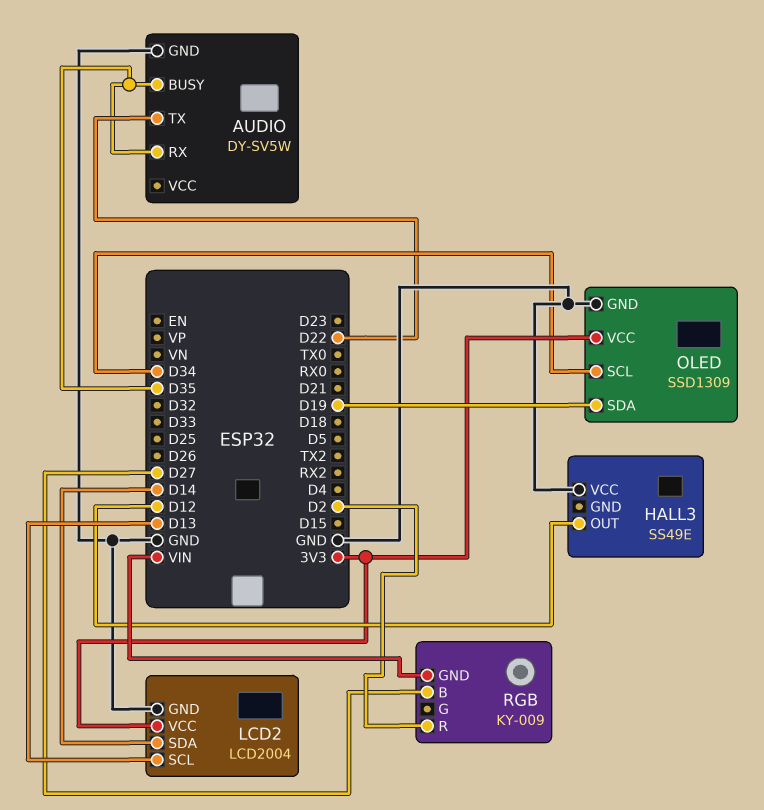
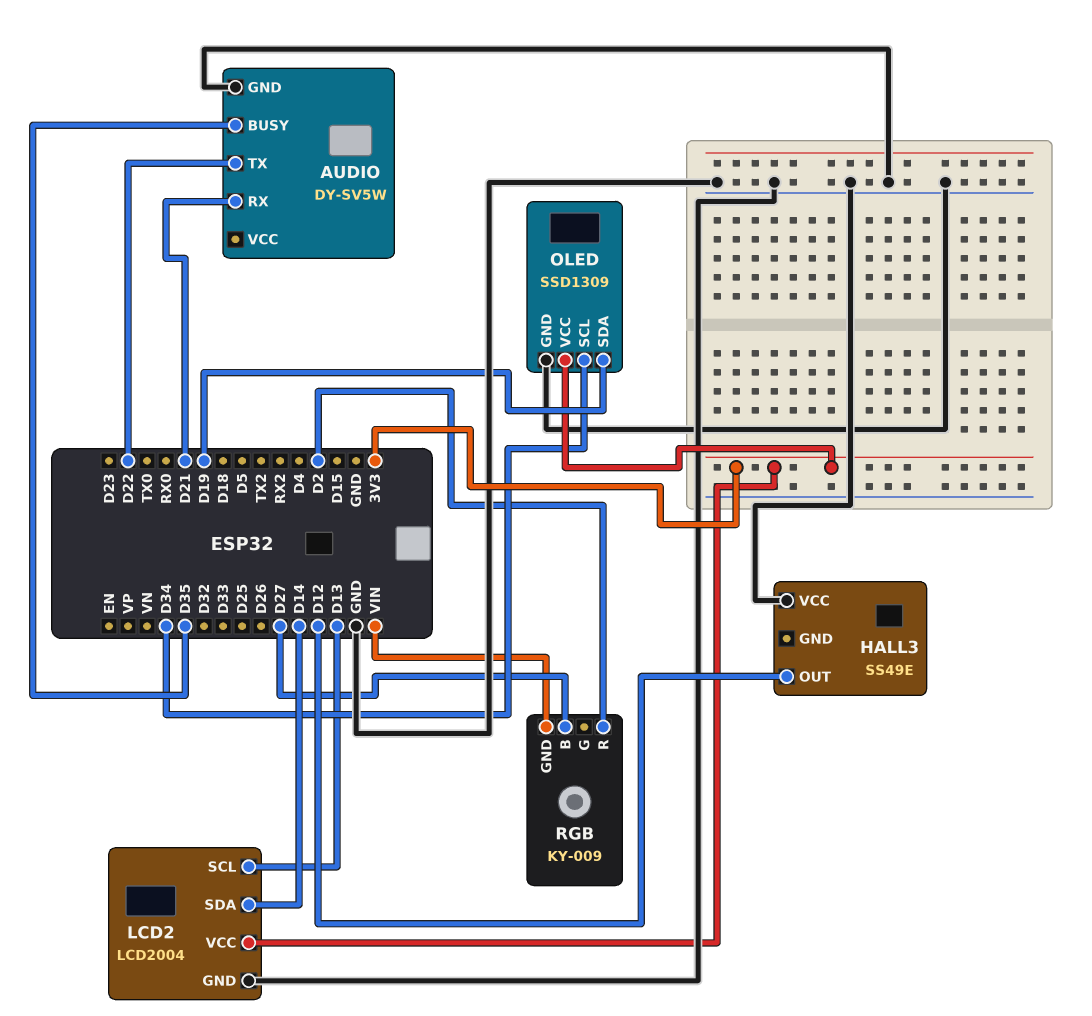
AUDIO pin RX: D35 -> D21

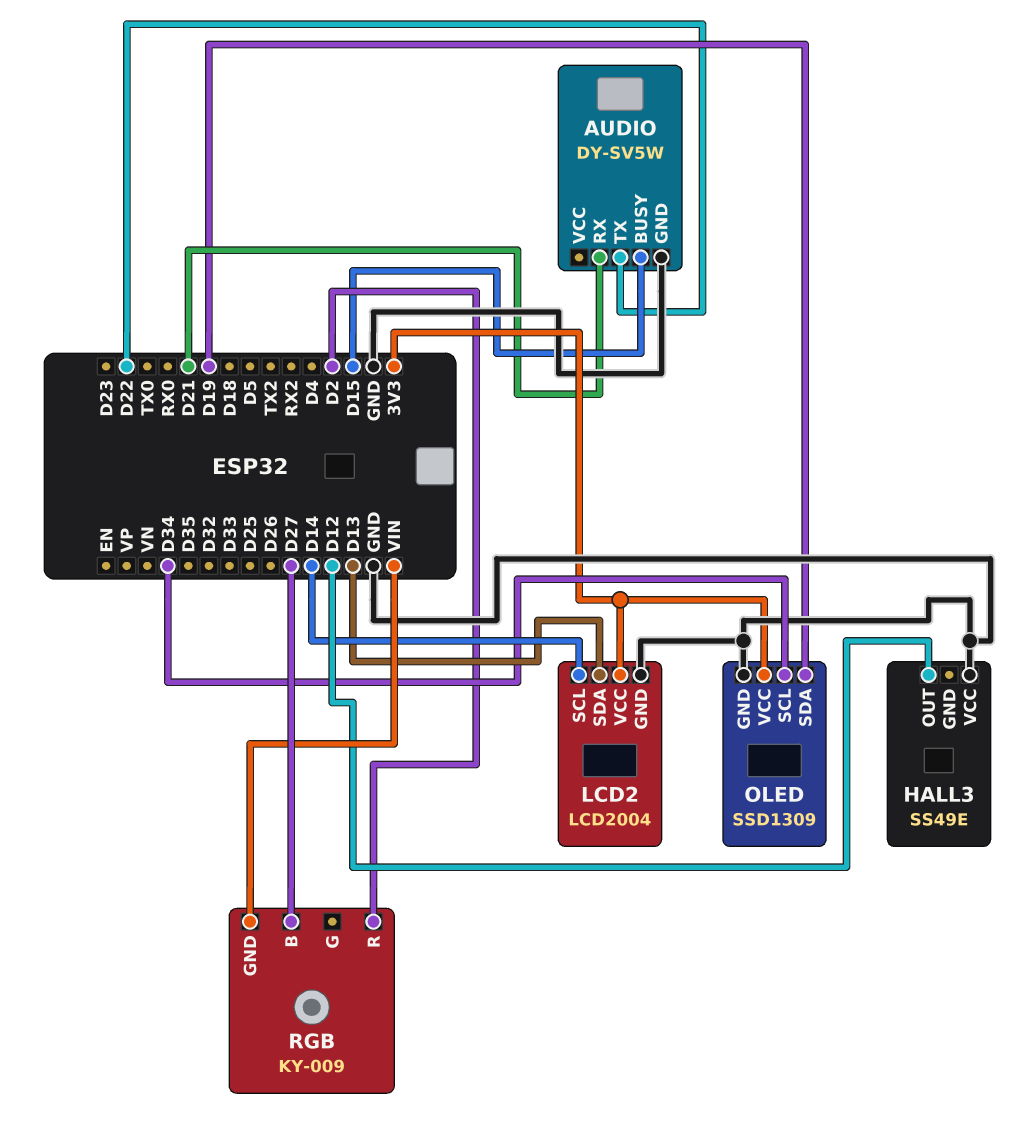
AUDIO pin BUSY: D35 -> D15
LCD2 pin SCL: D13 -> D14
LCD2 pin SDA: D14 -> D13

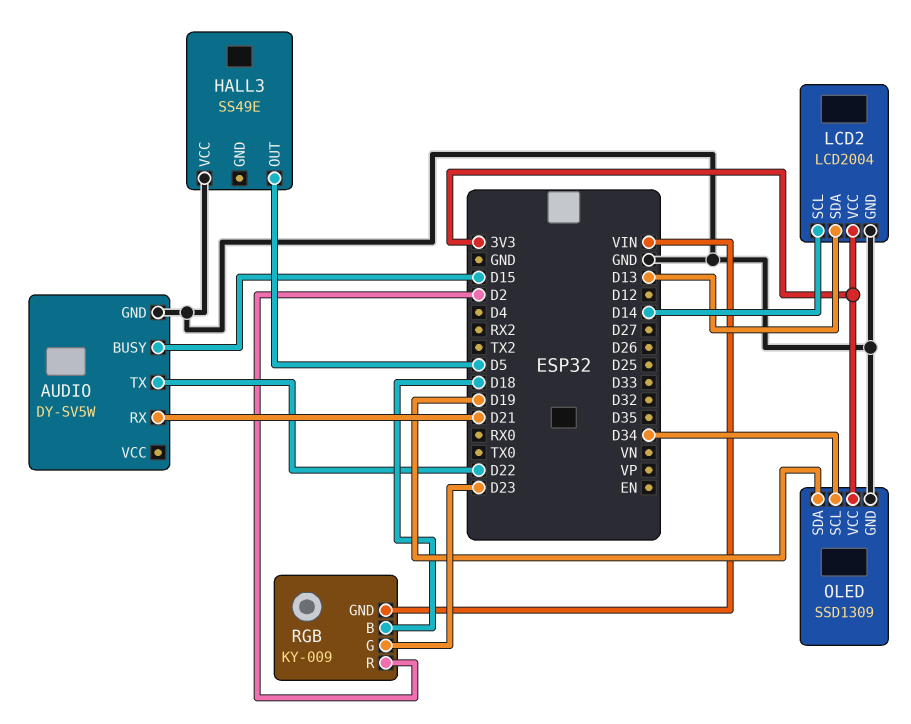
HALL3 pin OUT: D12 -> D5
RGB pin B: D27 -> D18
RGB pin G: none -> D23

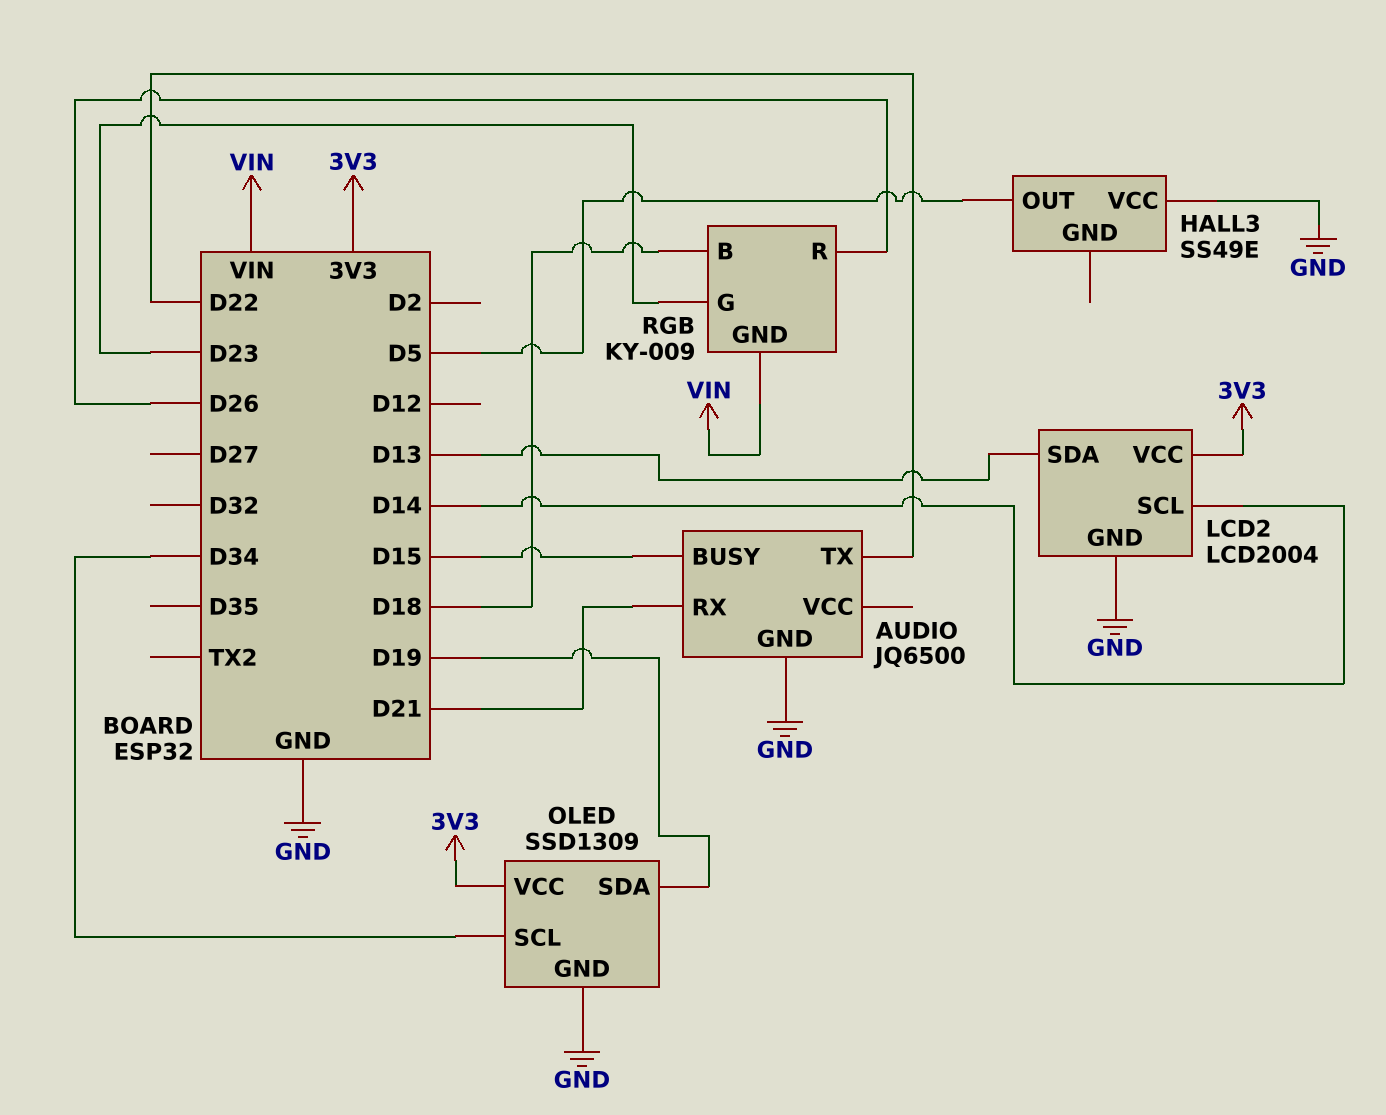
AUDIO: DY-SV5W -> JQ6500
RGB pin R: D2 -> D26

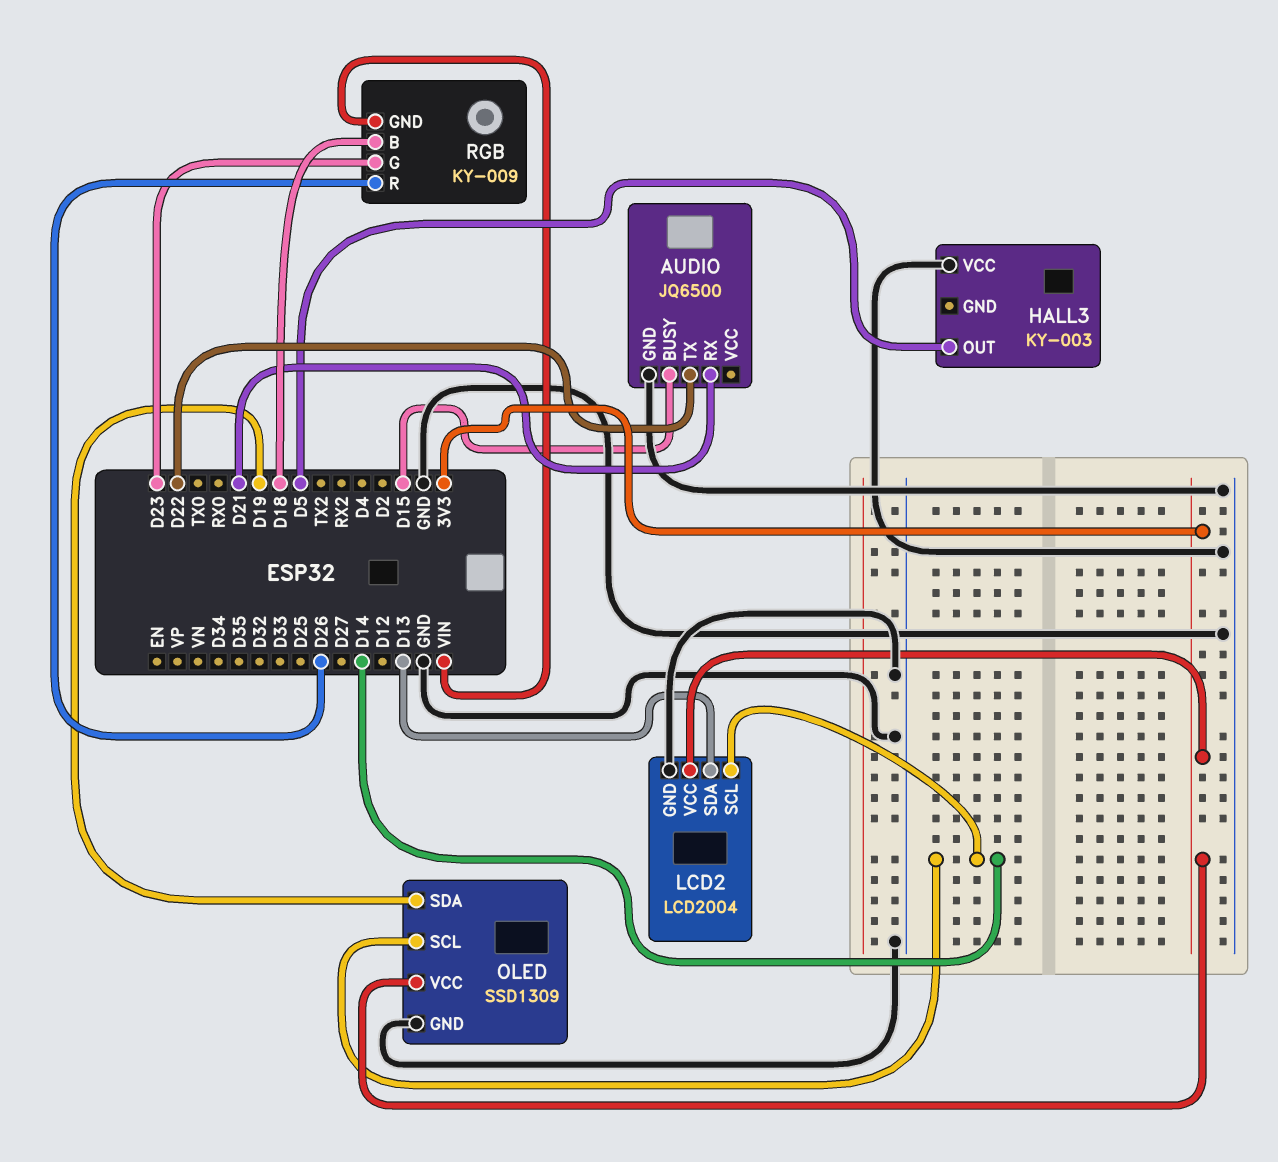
HALL3: SS49E -> KY-003
OLED pin SCL: D34 -> D14

